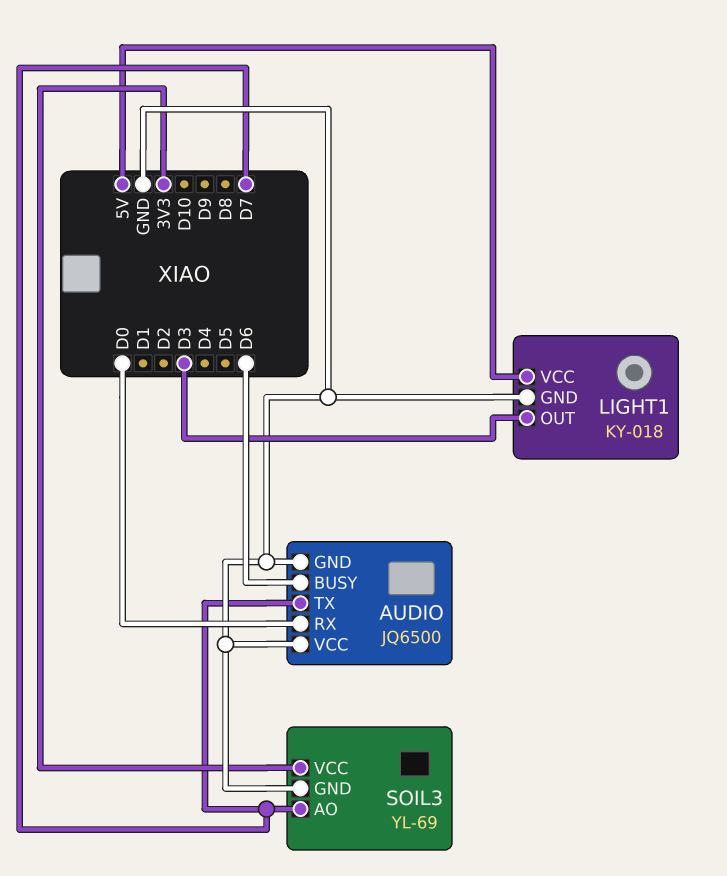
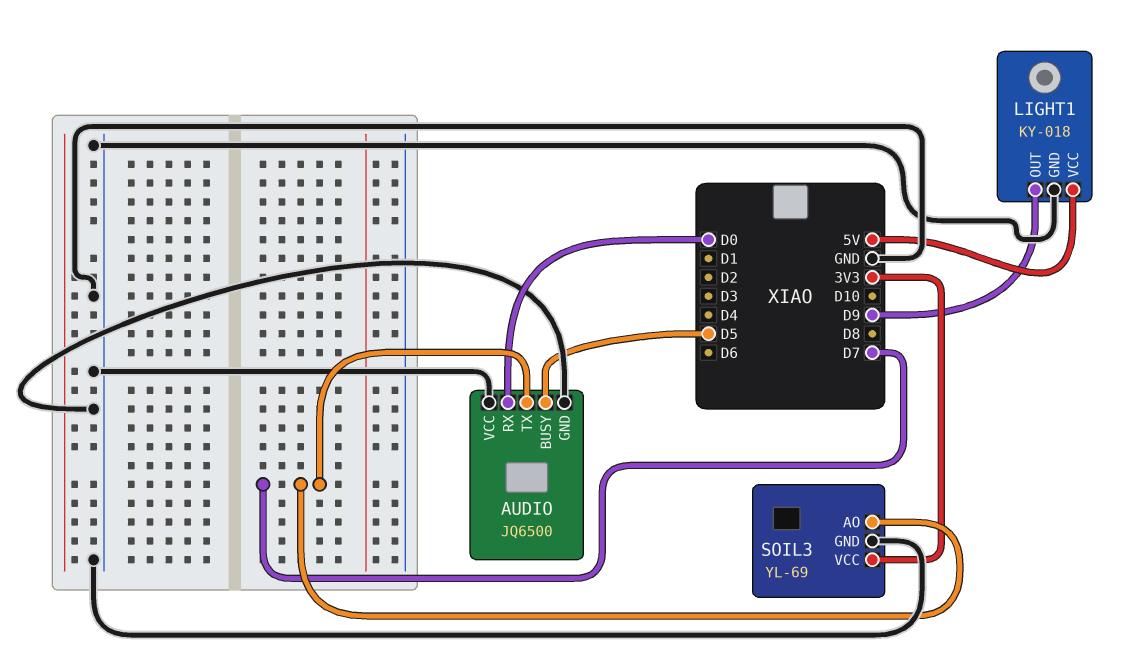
AUDIO pin BUSY: D6 -> D5
LIGHT1 pin OUT: D3 -> D9

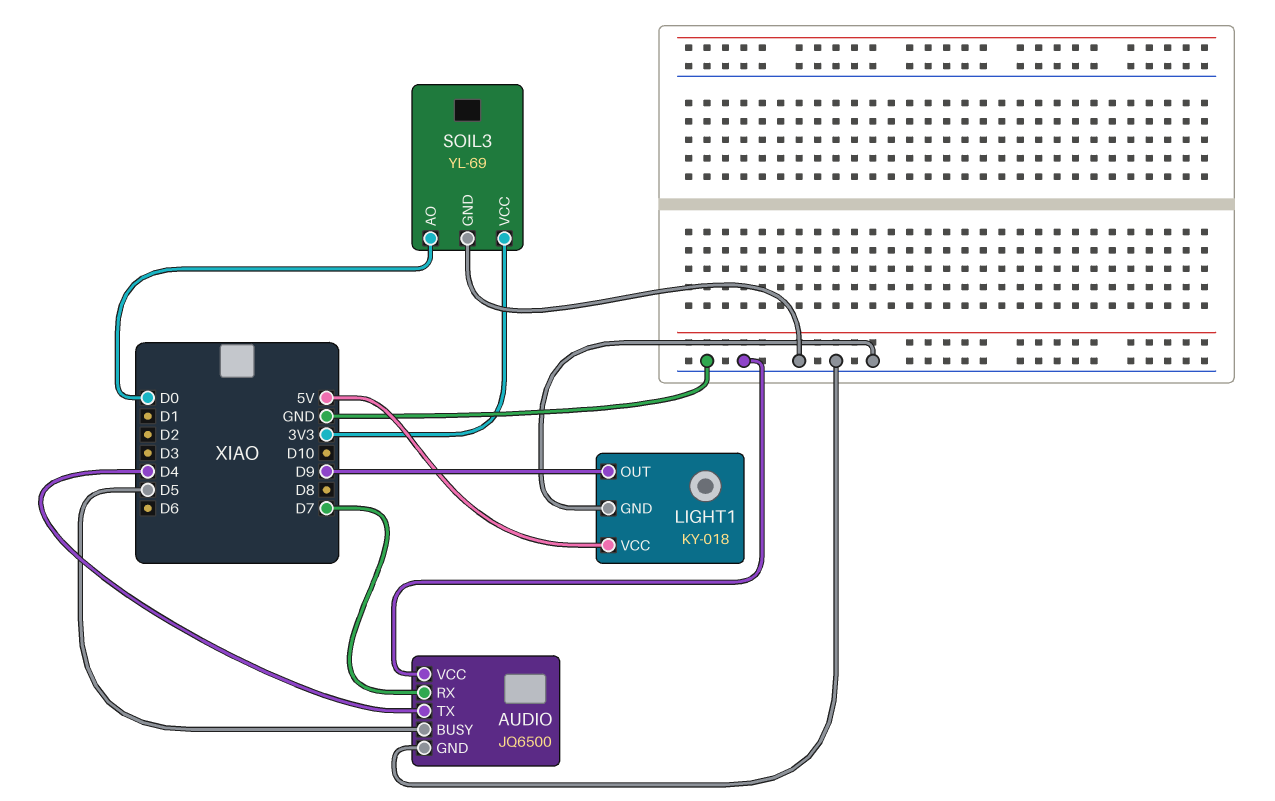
AUDIO pin RX: D0 -> D7
AUDIO pin TX: D7 -> D4
SOIL3 pin AO: D7 -> D0

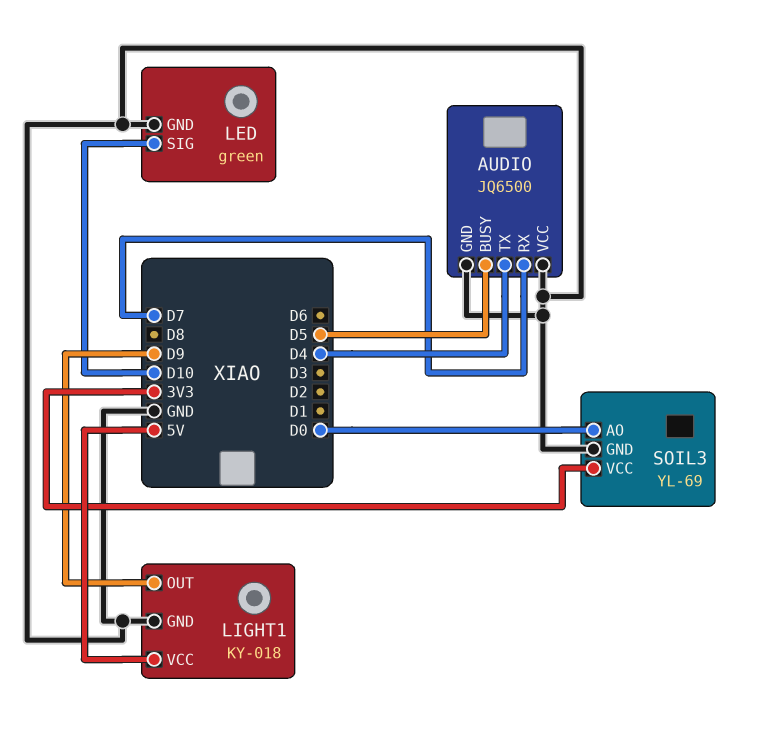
LED: none -> green
LED pin GND: none -> GND
LED pin SIG: none -> D10

